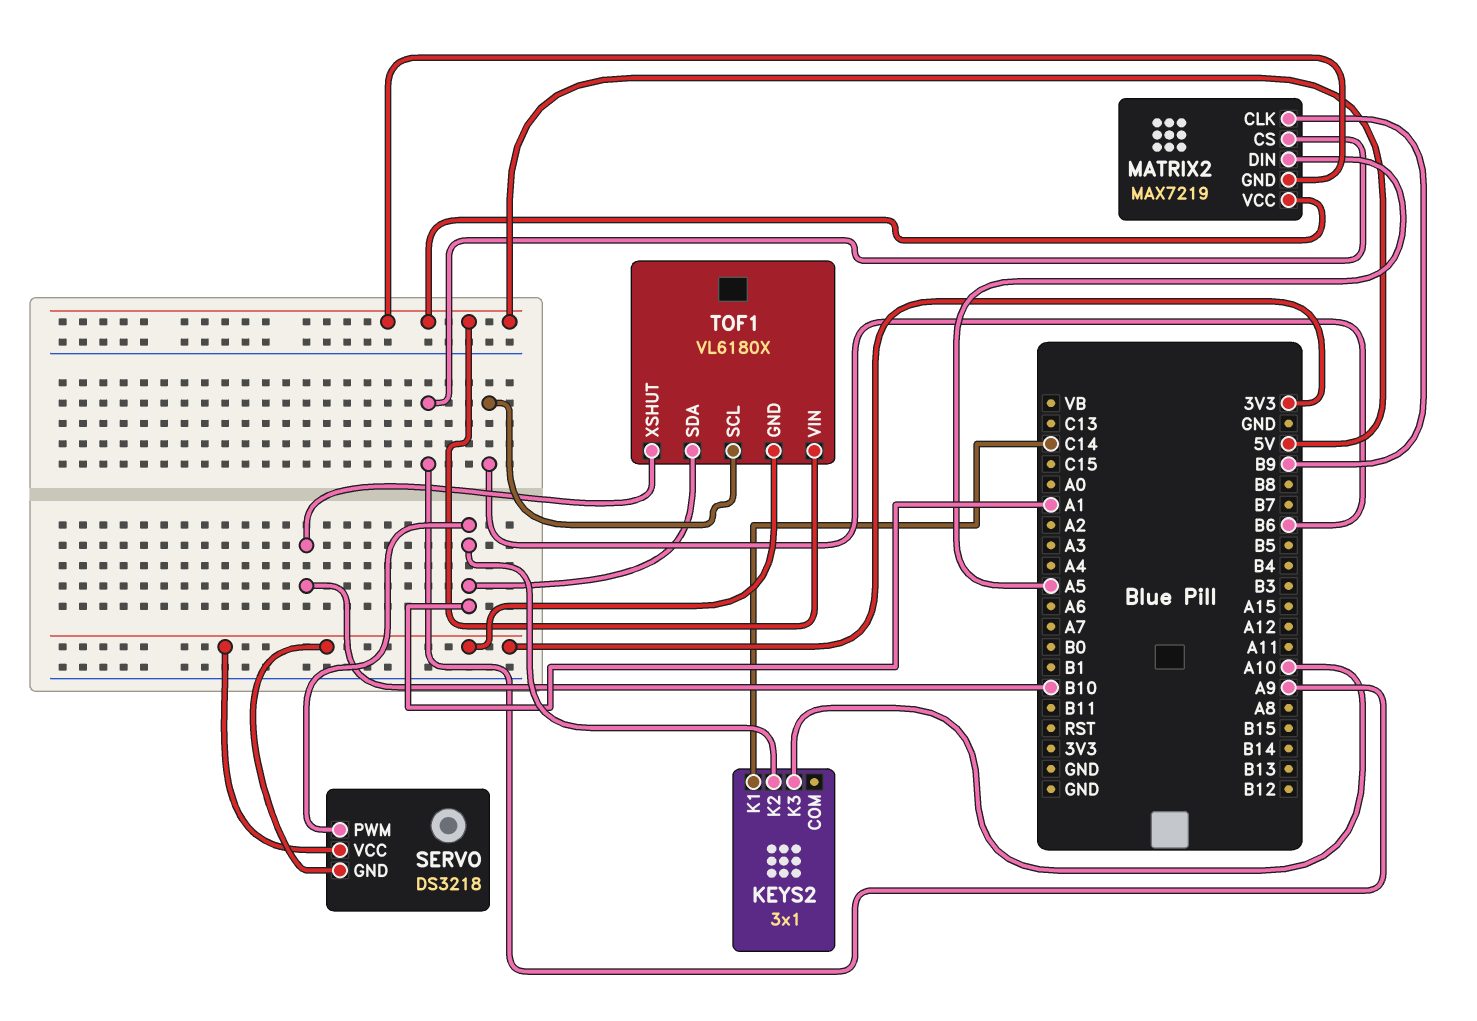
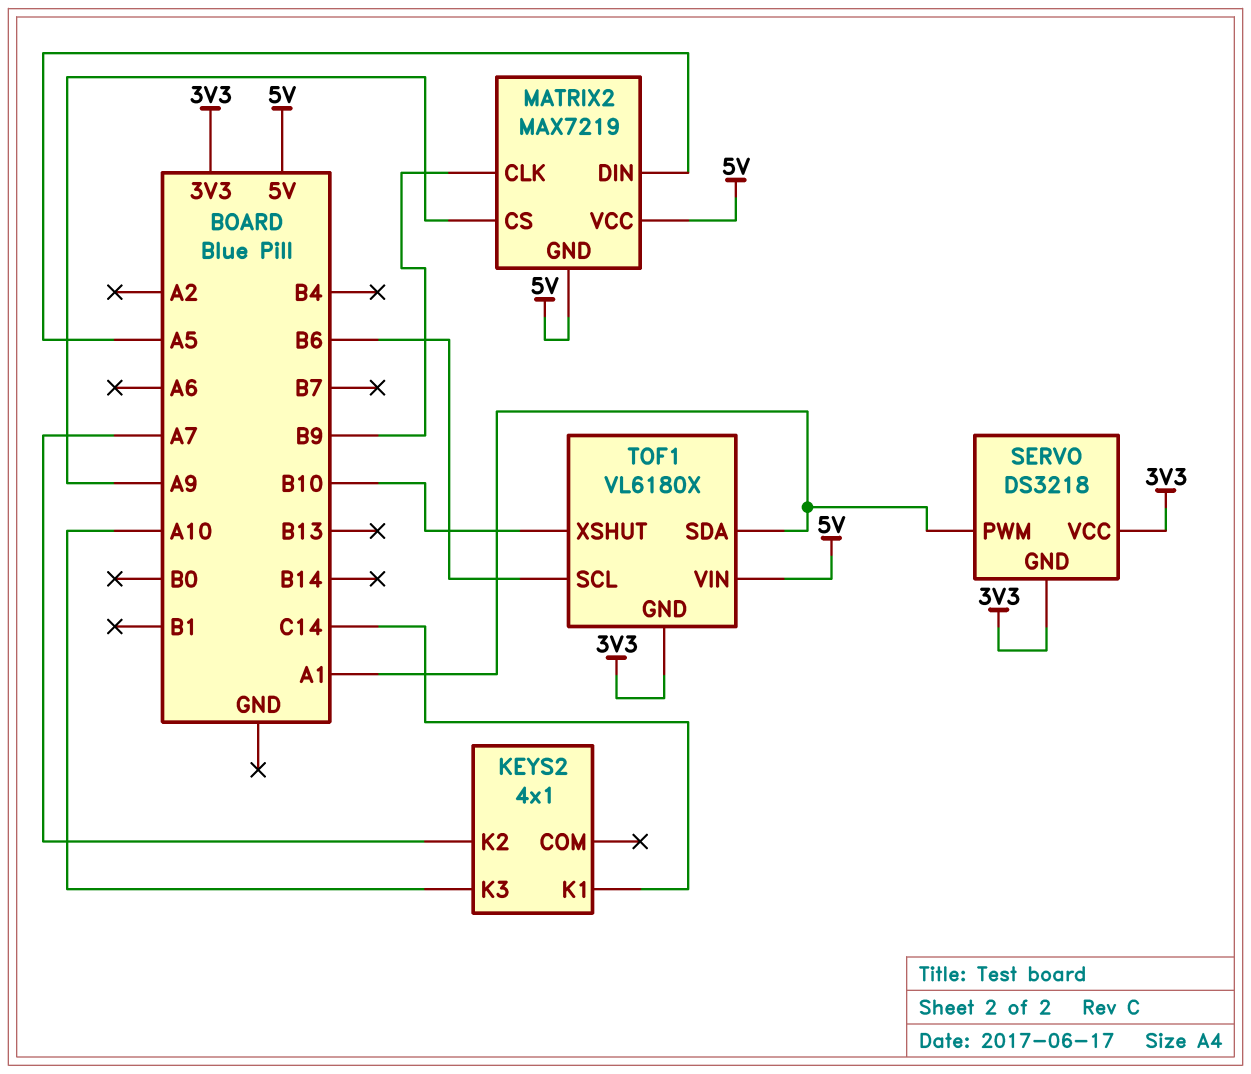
KEYS2: 3x1 -> 4x1
KEYS2 pin K2: A1 -> A7

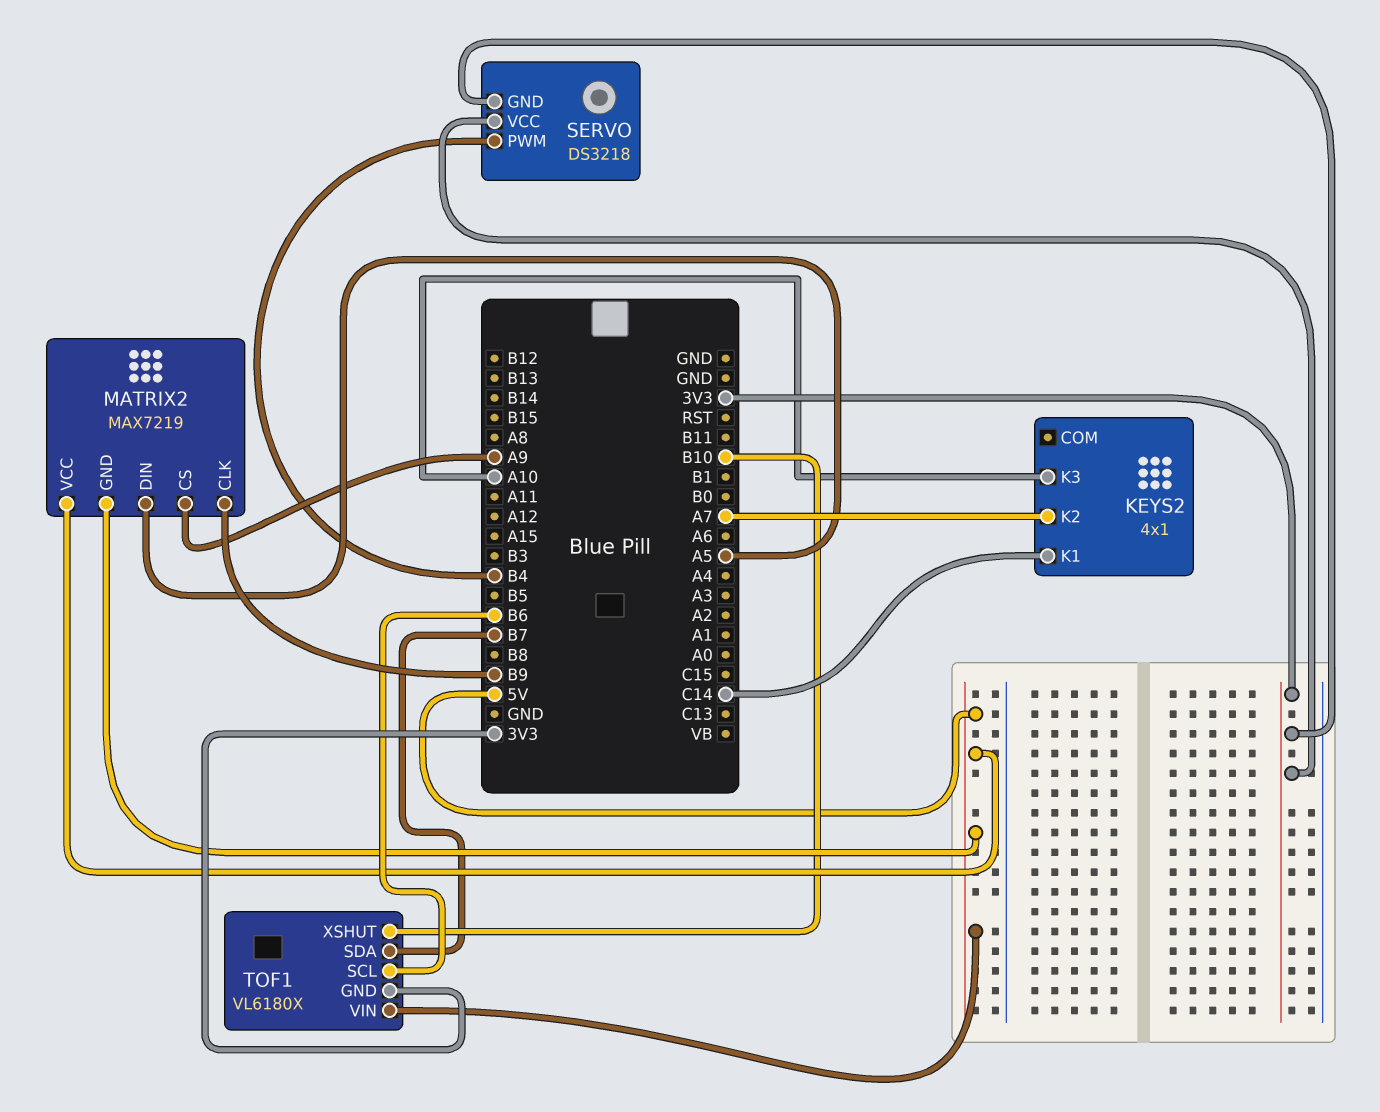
SERVO pin PWM: A1 -> B4
TOF1 pin SDA: A1 -> B7

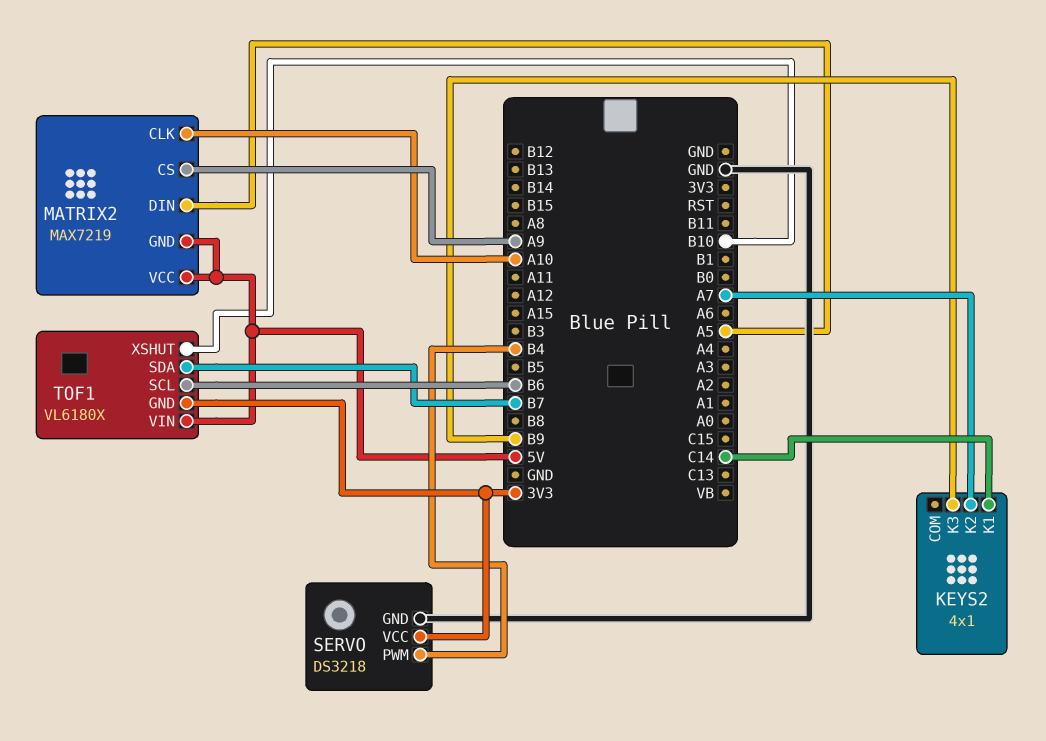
KEYS2 pin K3: A10 -> B9
MATRIX2 pin CLK: B9 -> A10
SERVO pin GND: 3V3 -> GND

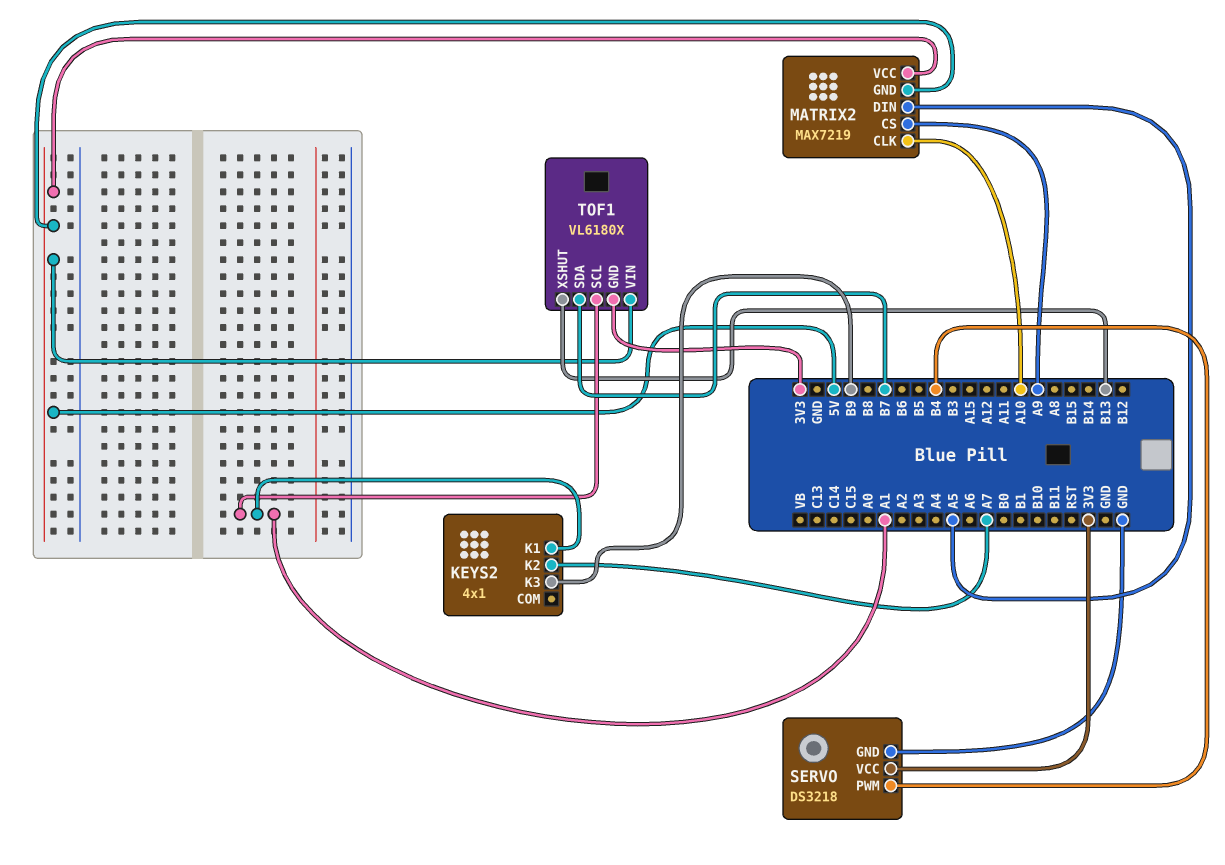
KEYS2 pin K1: C14 -> A1
TOF1 pin SCL: B6 -> A1
TOF1 pin XSHUT: B10 -> B13

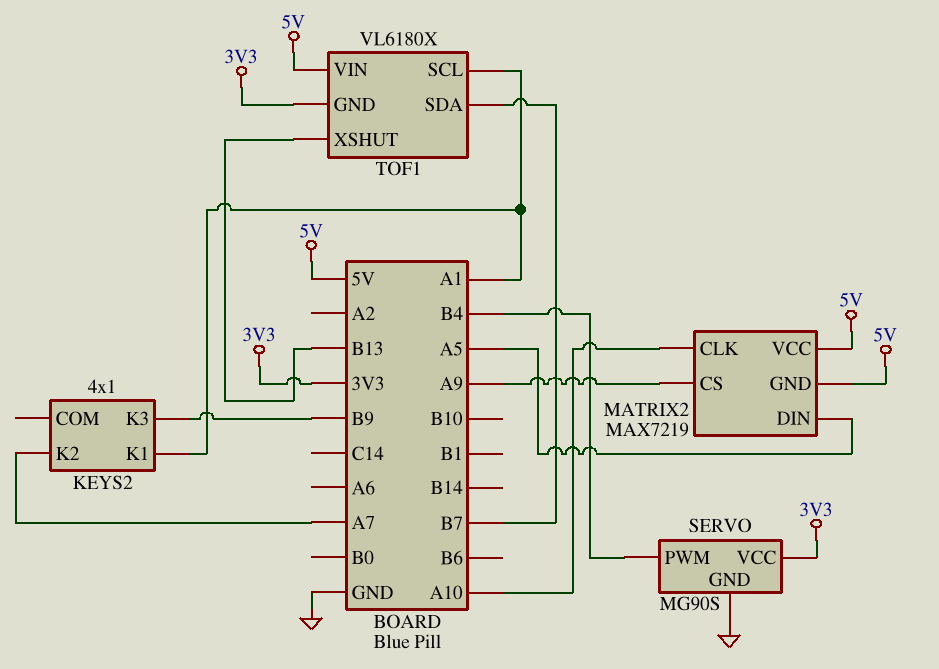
SERVO: DS3218 -> MG90S

